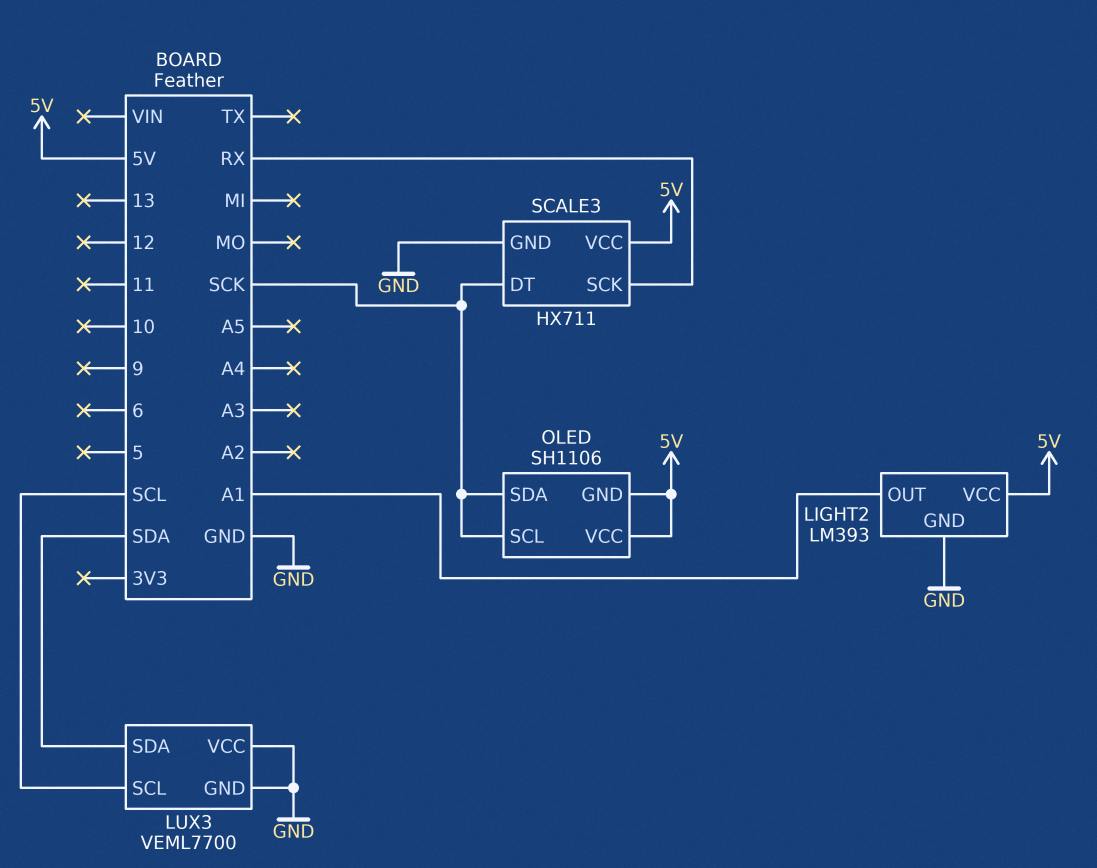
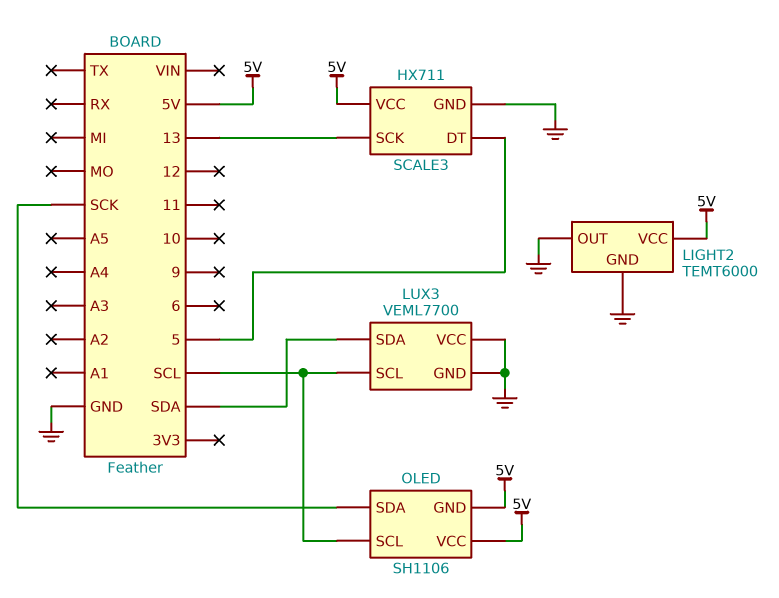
LIGHT2: LM393 -> TEMT6000
LIGHT2 pin OUT: A1 -> GND
OLED pin SCL: SCK -> SCL
SCALE3 pin DT: SCK -> 5
SCALE3 pin SCK: RX -> 13

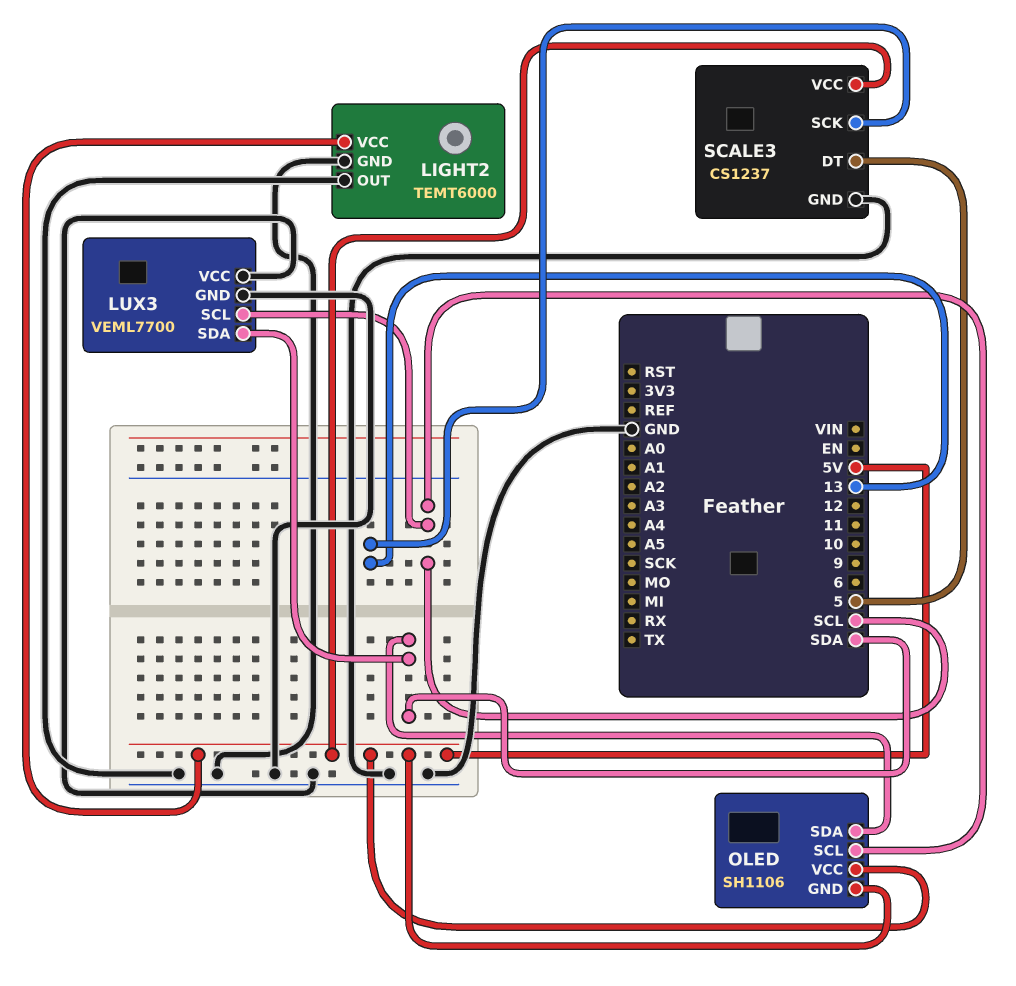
OLED pin SDA: SCK -> SDA
SCALE3: HX711 -> CS1237

